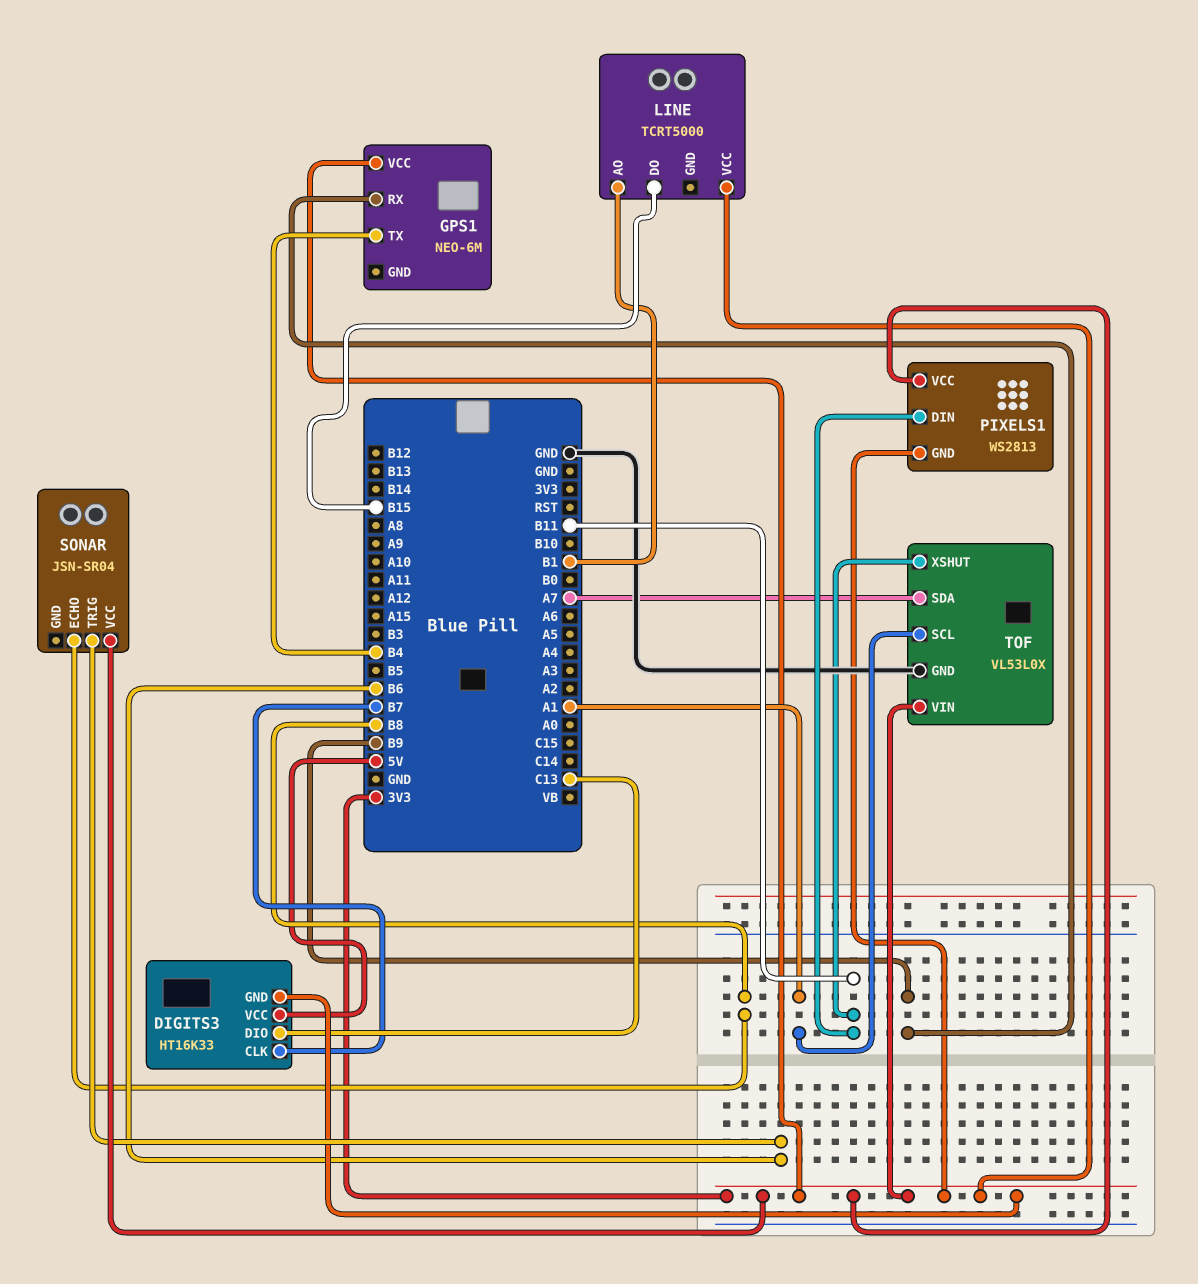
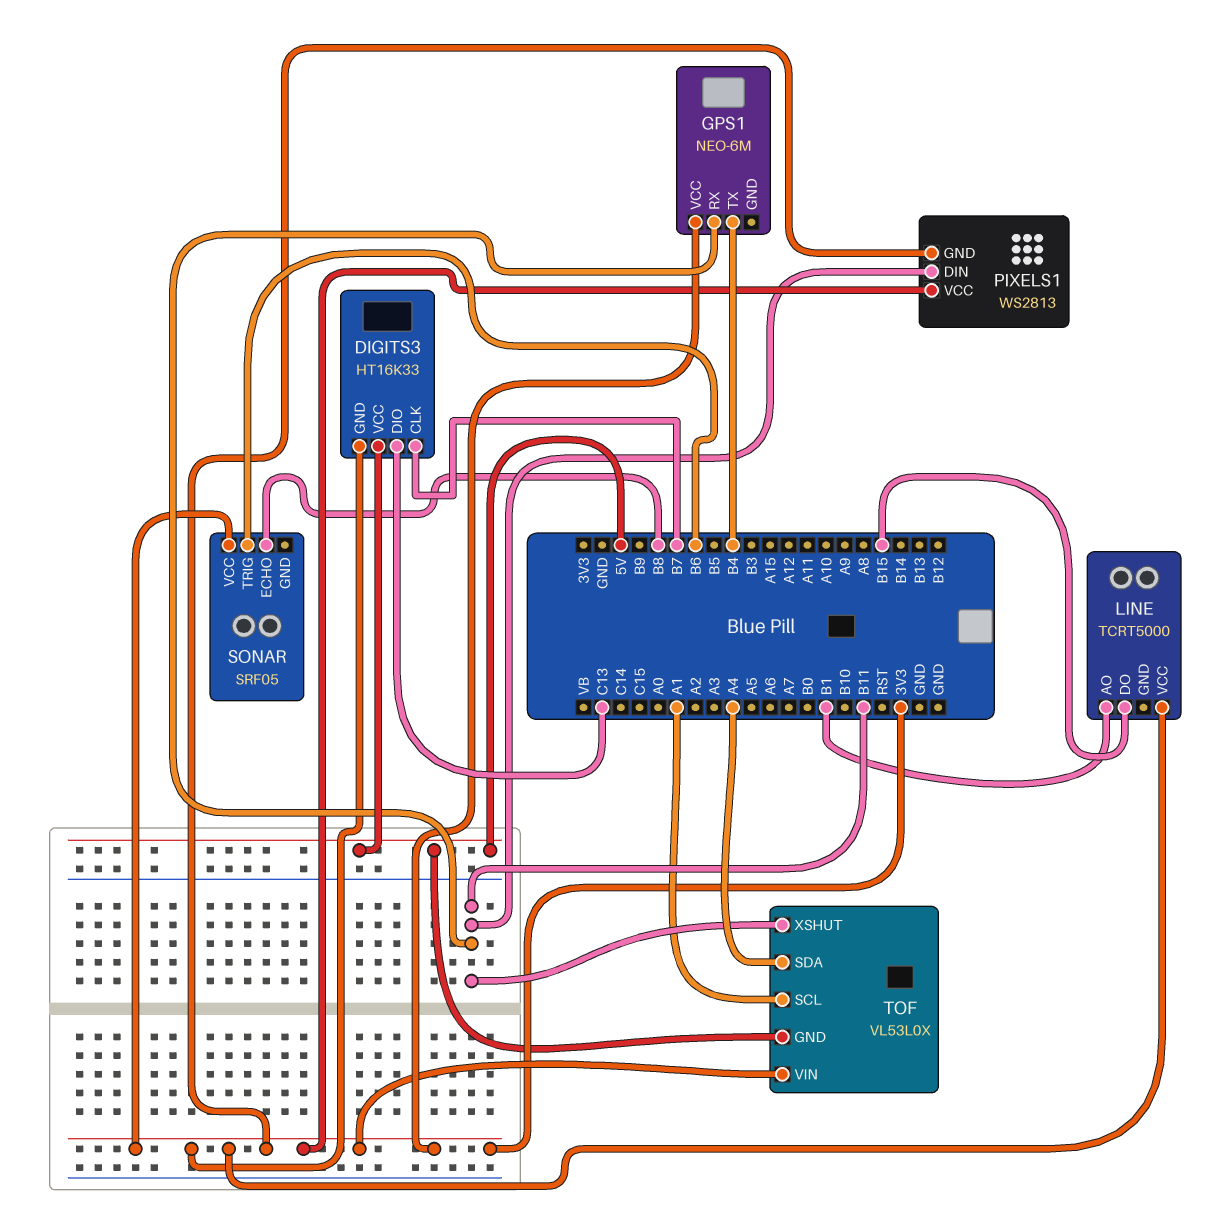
GPS1 pin RX: B9 -> B11
SONAR: JSN-SR04 -> SRF05
TOF pin GND: GND -> 5V
TOF pin SDA: A7 -> A4

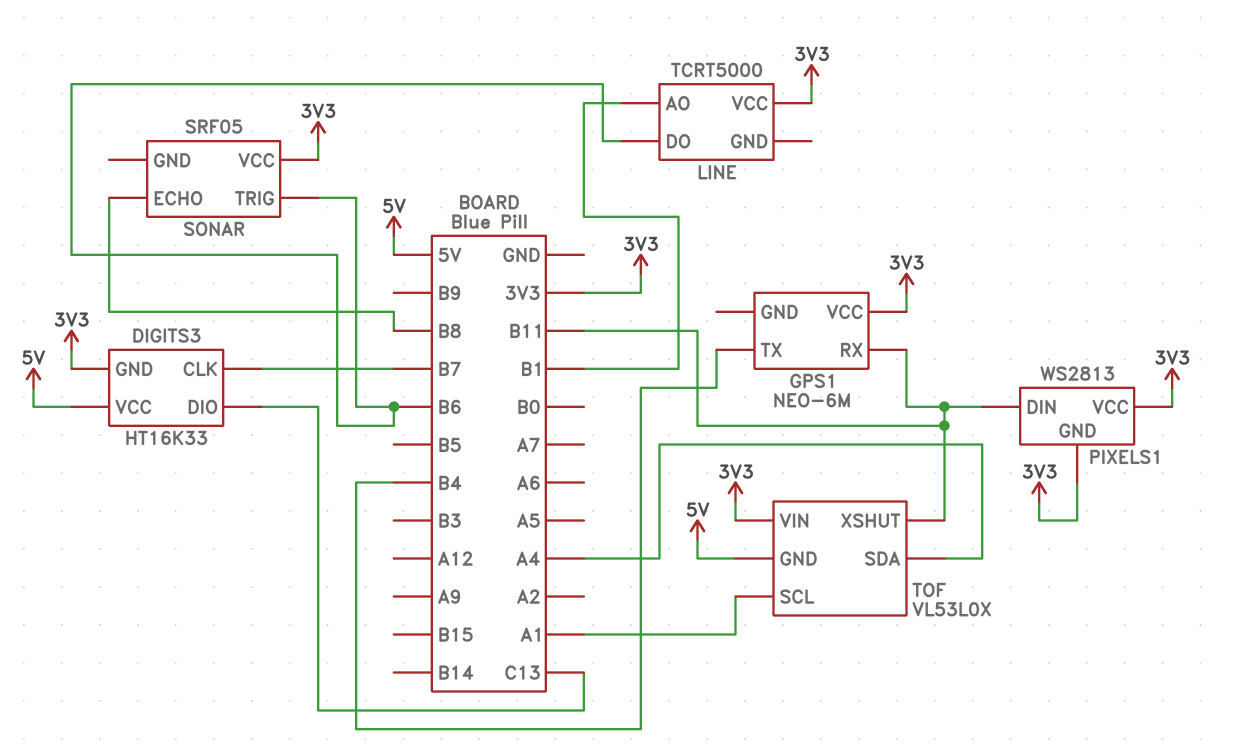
LINE pin DO: B15 -> B6

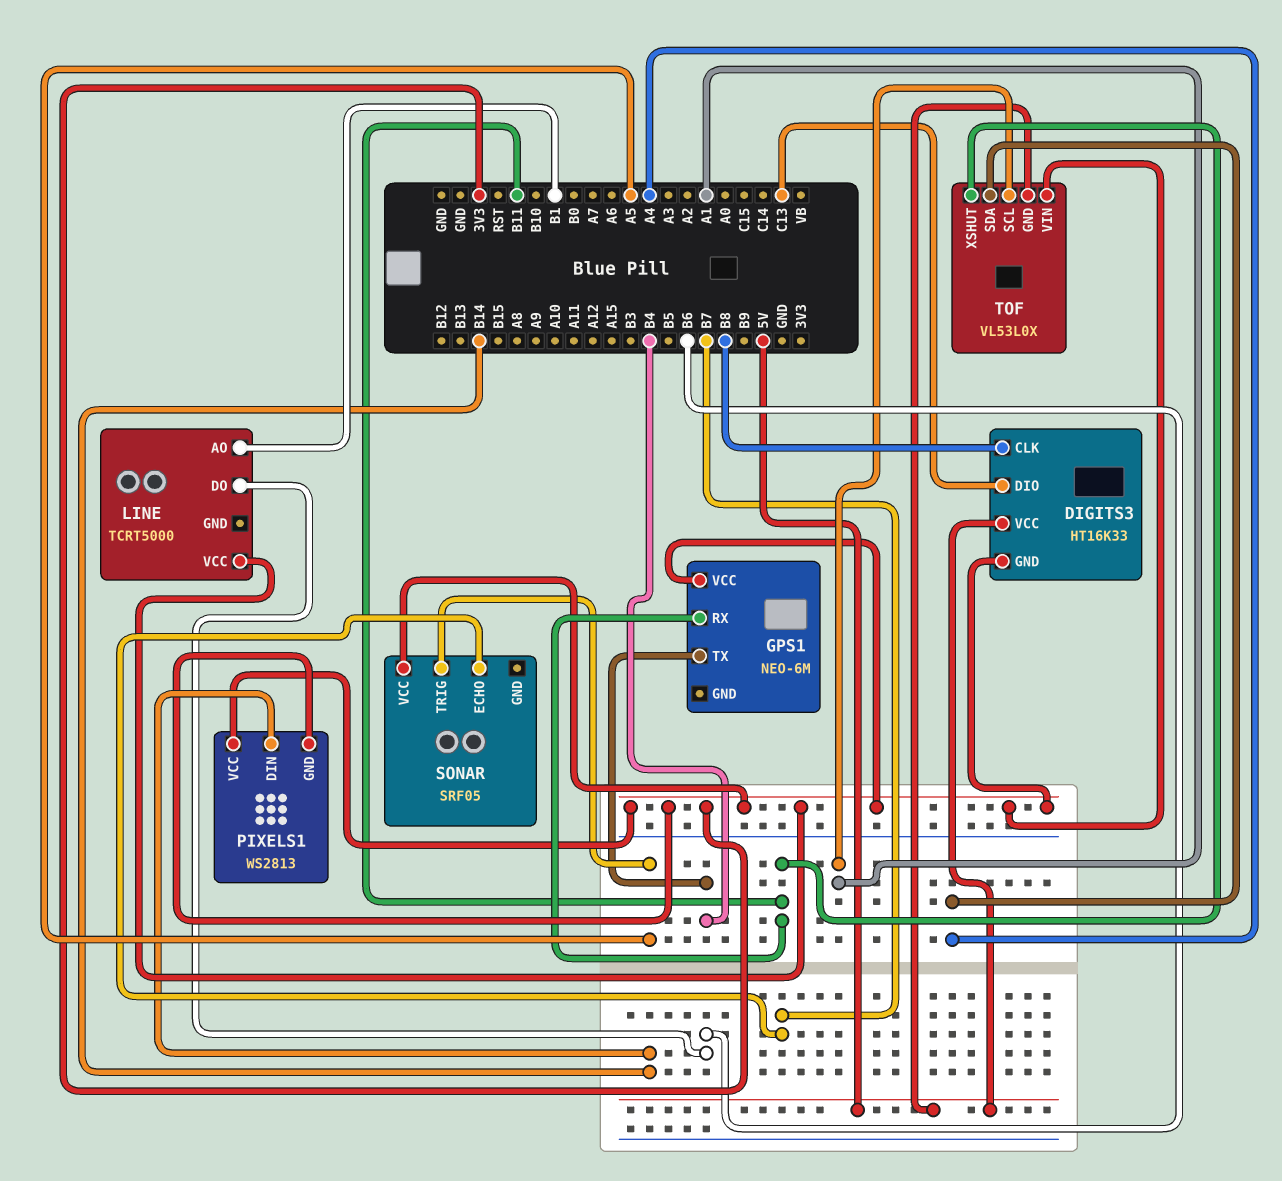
DIGITS3 pin CLK: B7 -> B8
PIXELS1 pin DIN: B11 -> B14
SONAR pin ECHO: B8 -> B7
SONAR pin TRIG: B6 -> A5

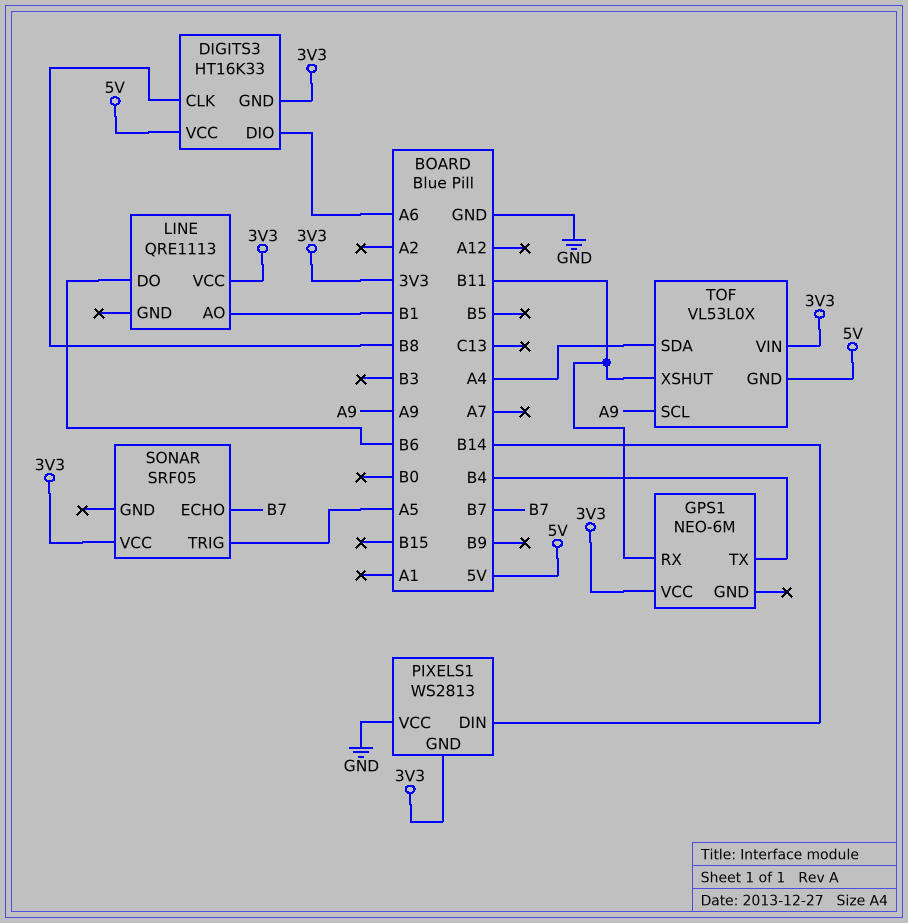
DIGITS3 pin DIO: C13 -> A6
LINE: TCRT5000 -> QRE1113
PIXELS1 pin VCC: 3V3 -> GND
TOF pin SCL: A1 -> A9

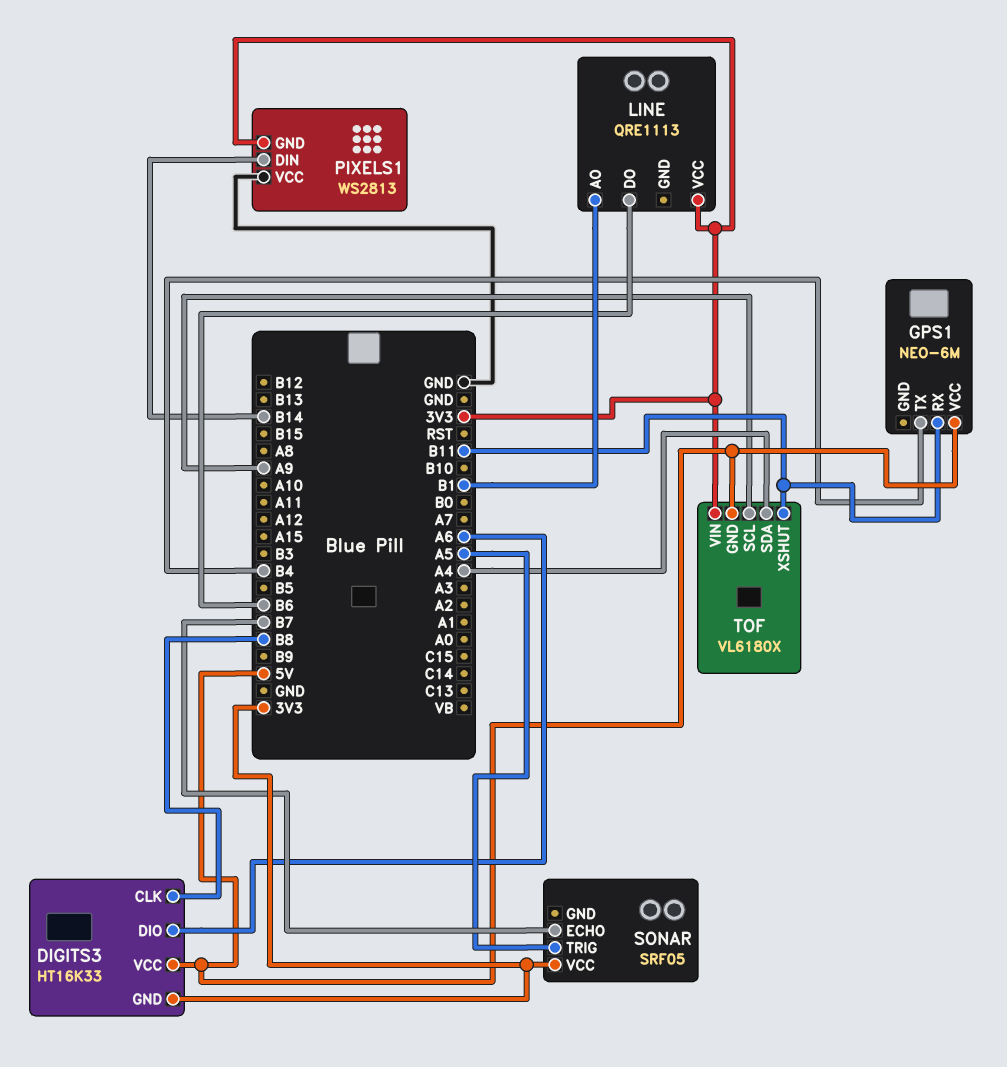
GPS1 pin VCC: 3V3 -> 5V
TOF: VL53L0X -> VL6180X

